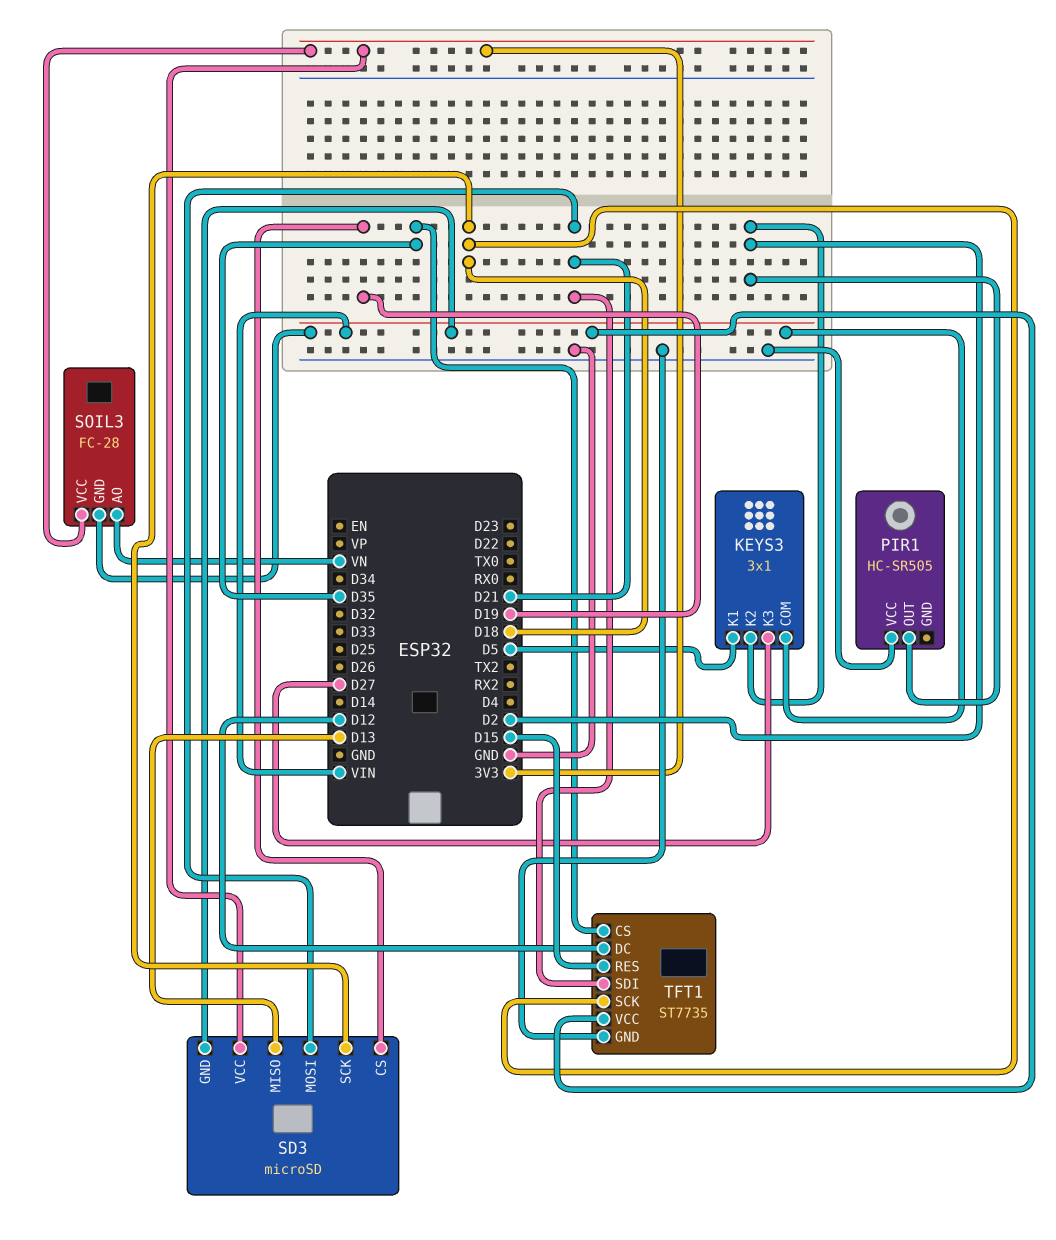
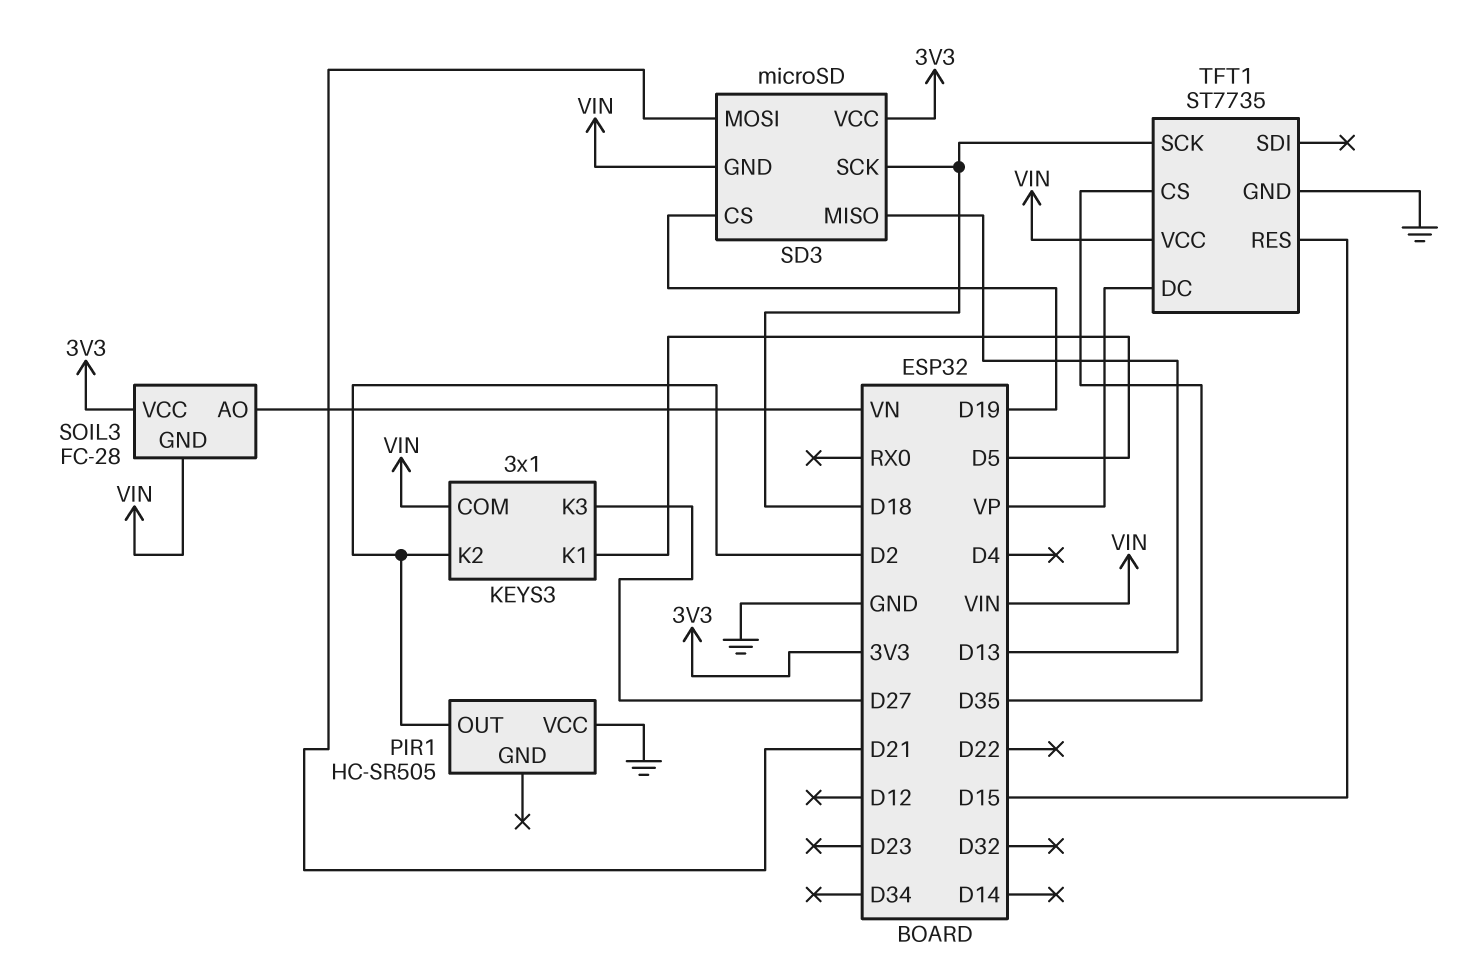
TFT1 pin DC: D12 -> VP
TFT1 pin SDI: D21 -> none

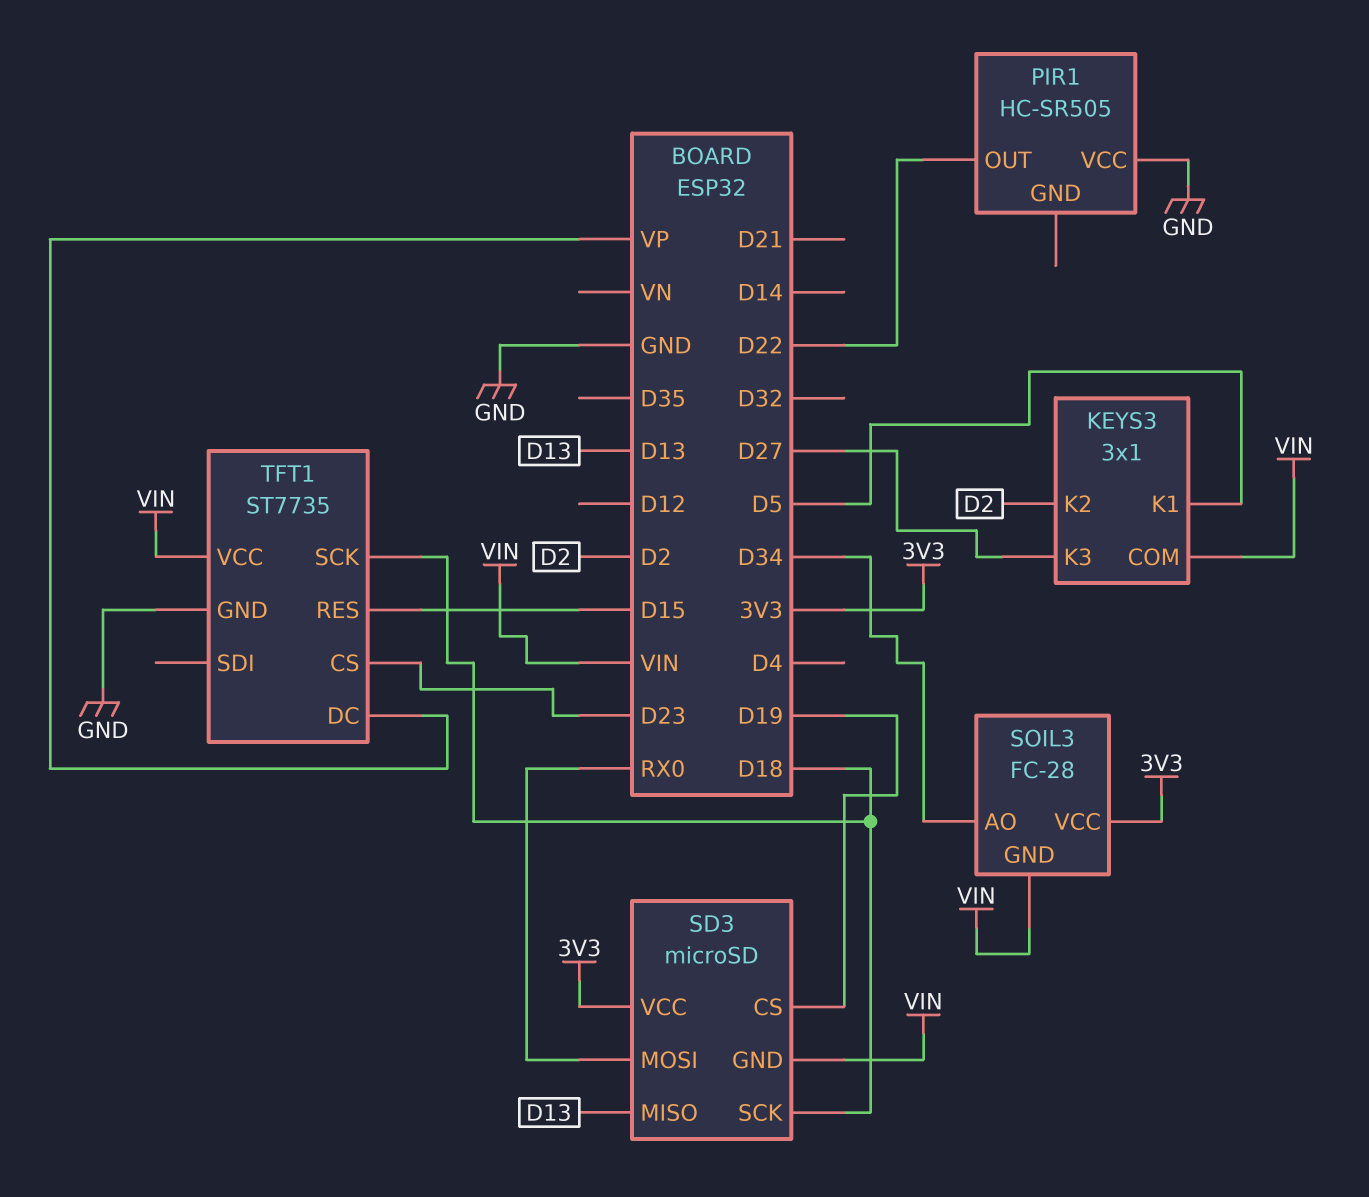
PIR1 pin OUT: D2 -> D22
SD3 pin MOSI: D21 -> RX0
SOIL3 pin AO: VN -> D34
TFT1 pin CS: D35 -> D23

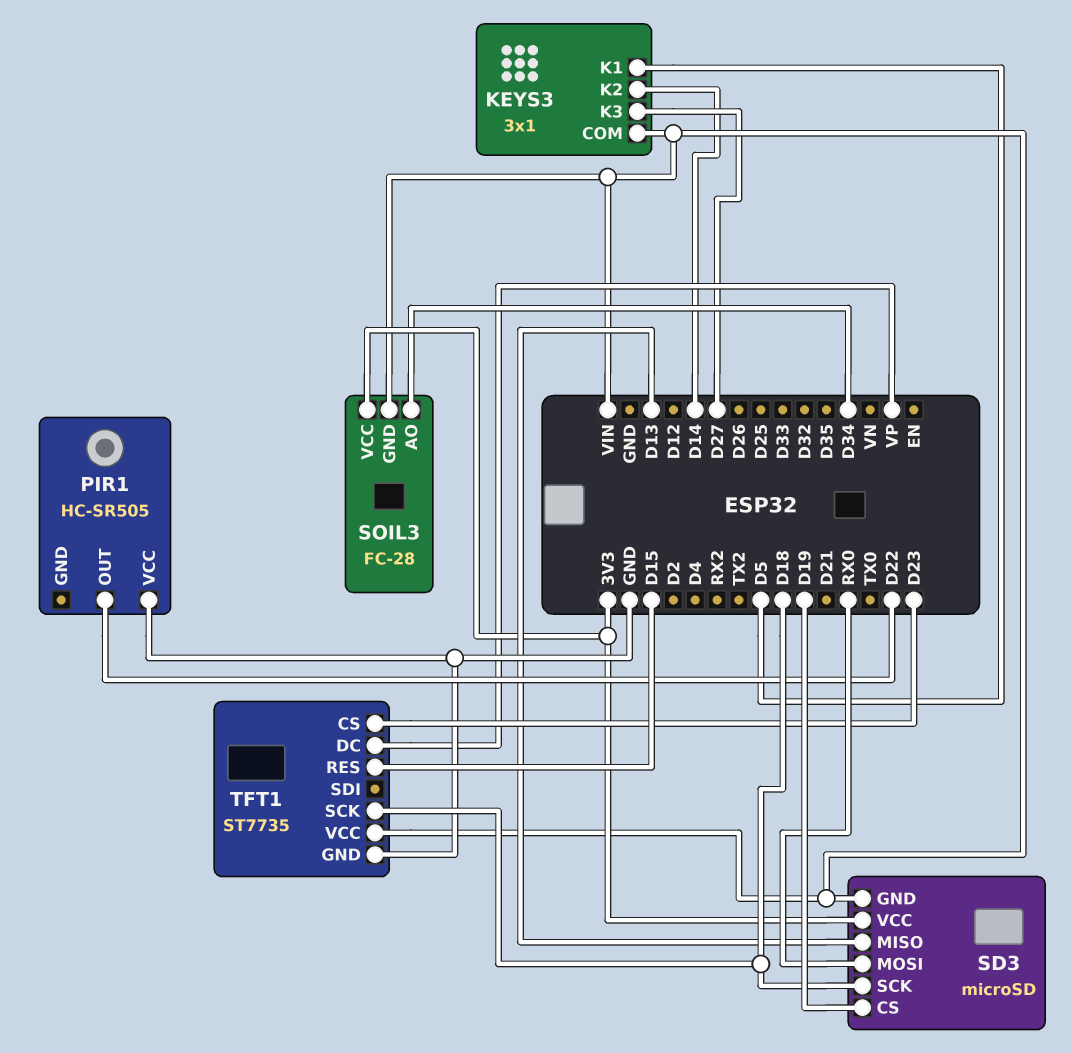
KEYS3 pin K2: D2 -> D14

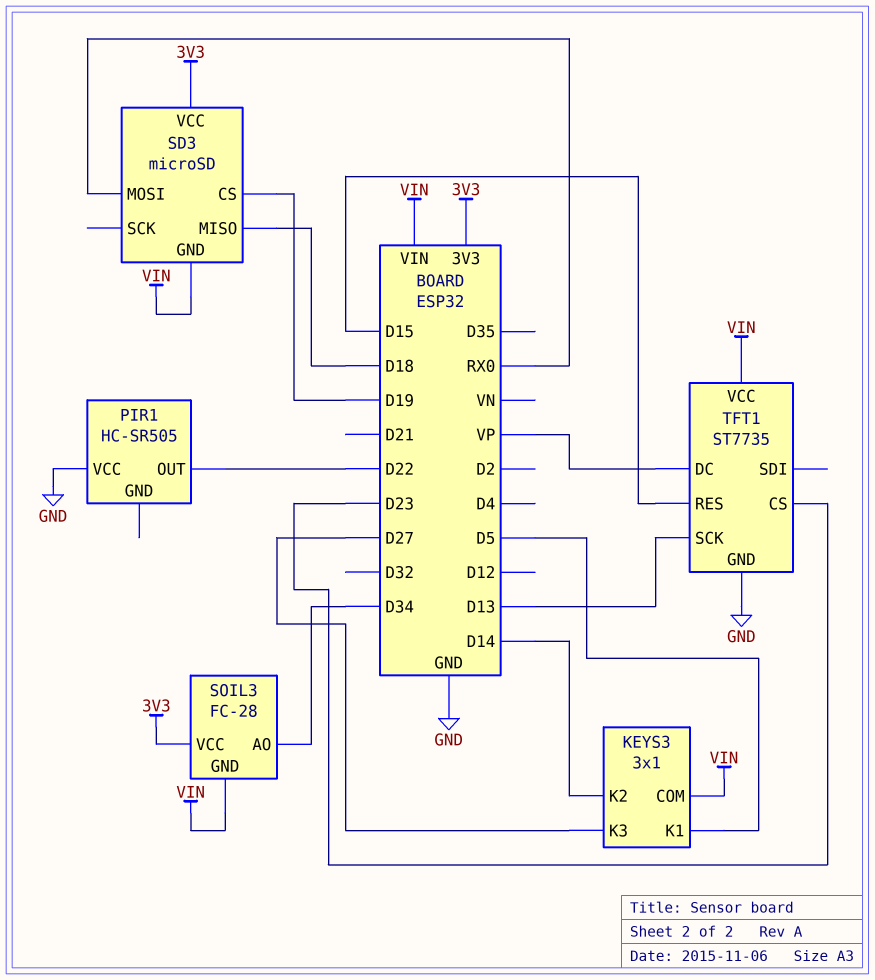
SD3 pin MISO: D13 -> D18
SD3 pin SCK: D18 -> none
TFT1 pin SCK: D18 -> D13

